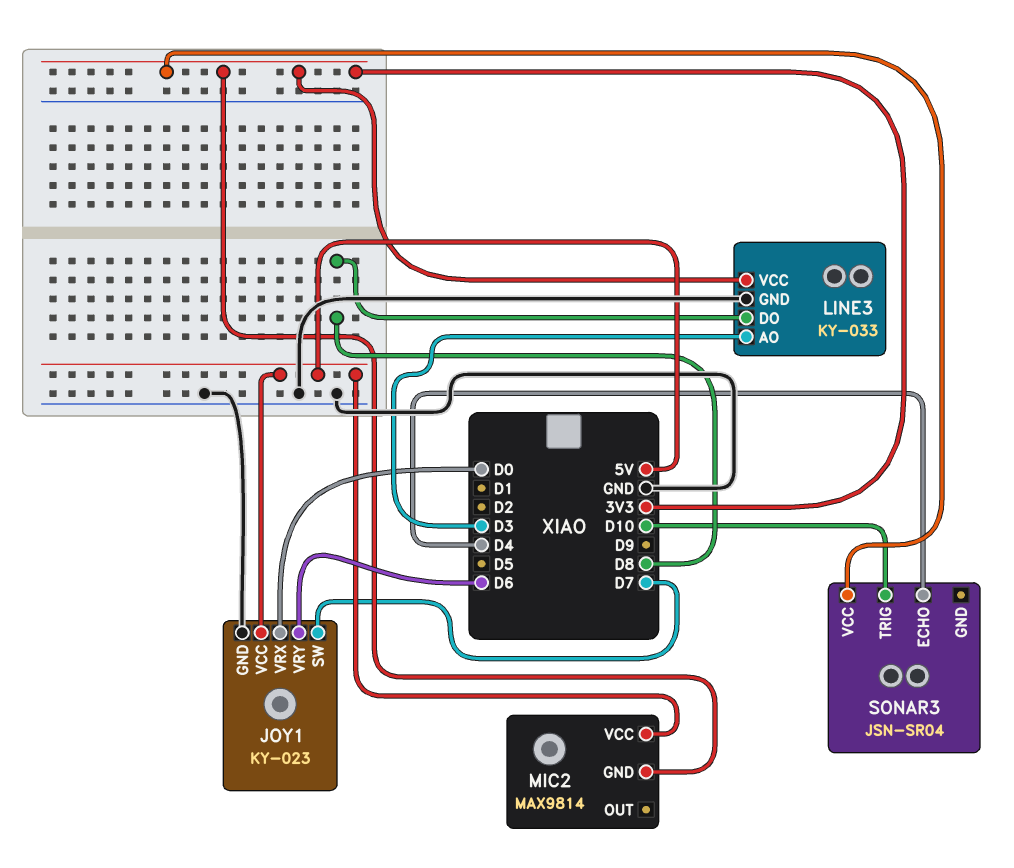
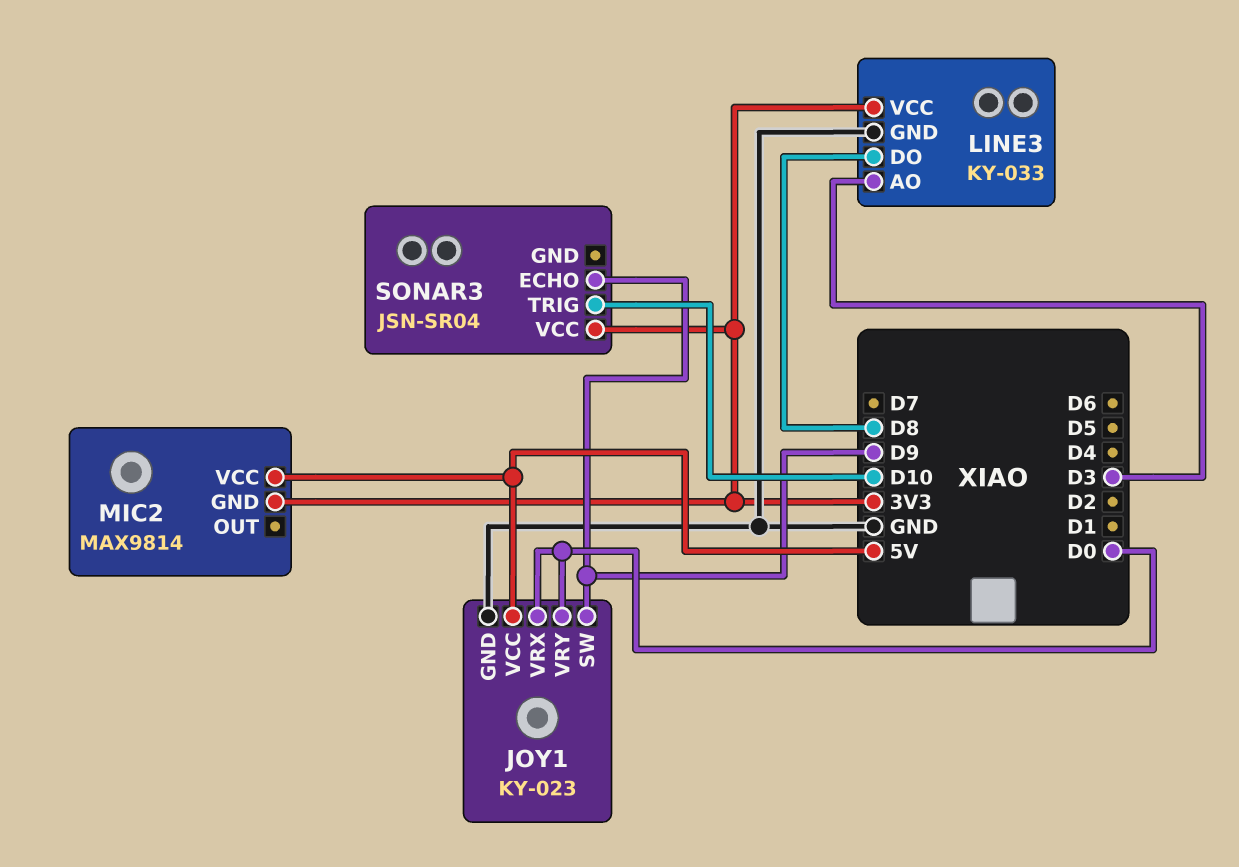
JOY1 pin SW: D7 -> D9
JOY1 pin VRY: D6 -> D0
SONAR3 pin ECHO: D4 -> D9

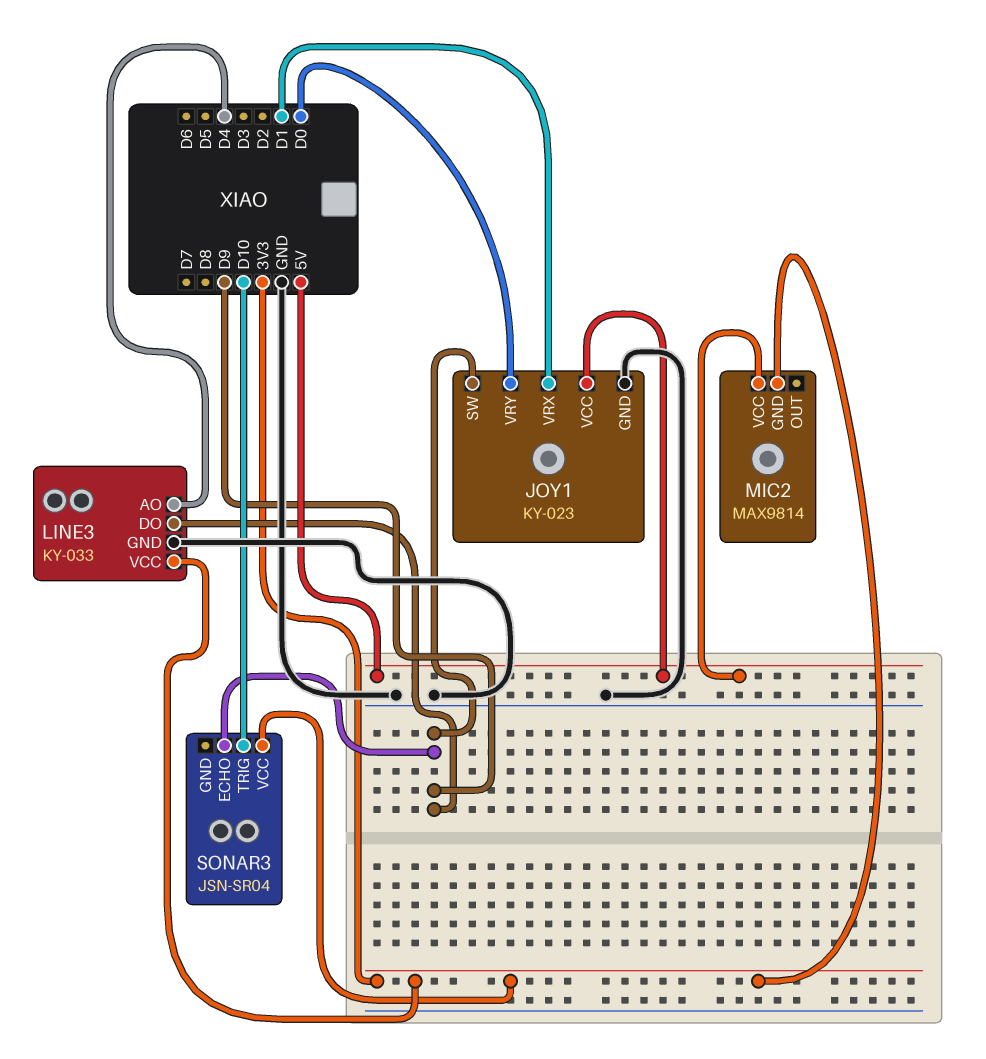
JOY1 pin VRX: D0 -> D1
LINE3 pin AO: D3 -> D4
LINE3 pin DO: D8 -> D9

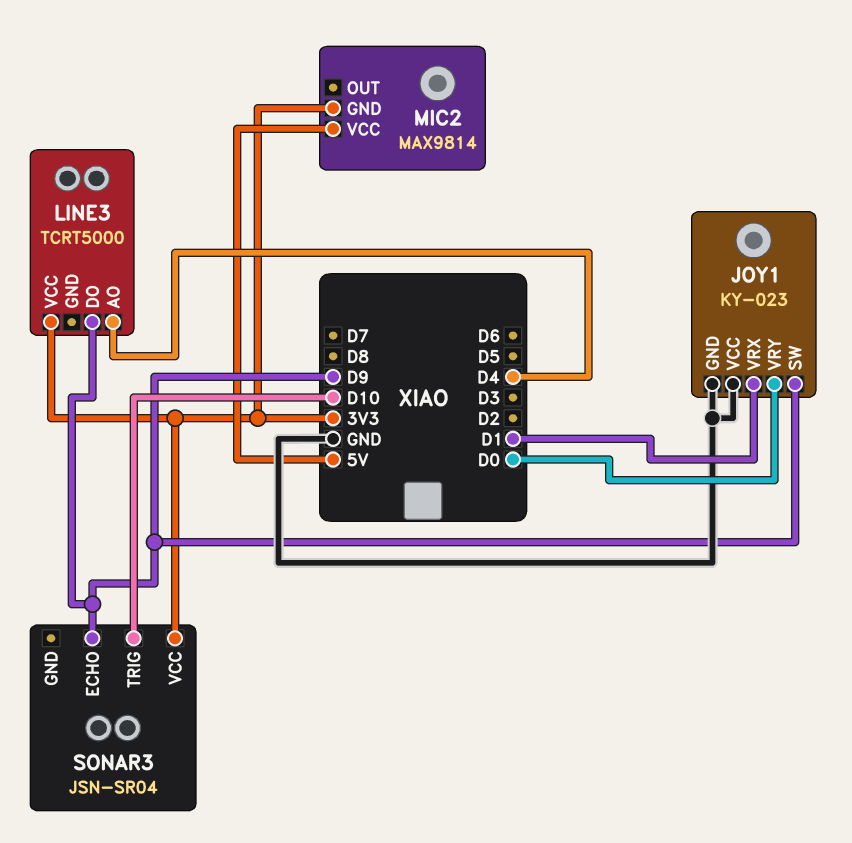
JOY1 pin VCC: 5V -> GND
LINE3: KY-033 -> TCRT5000
LINE3 pin GND: GND -> none

